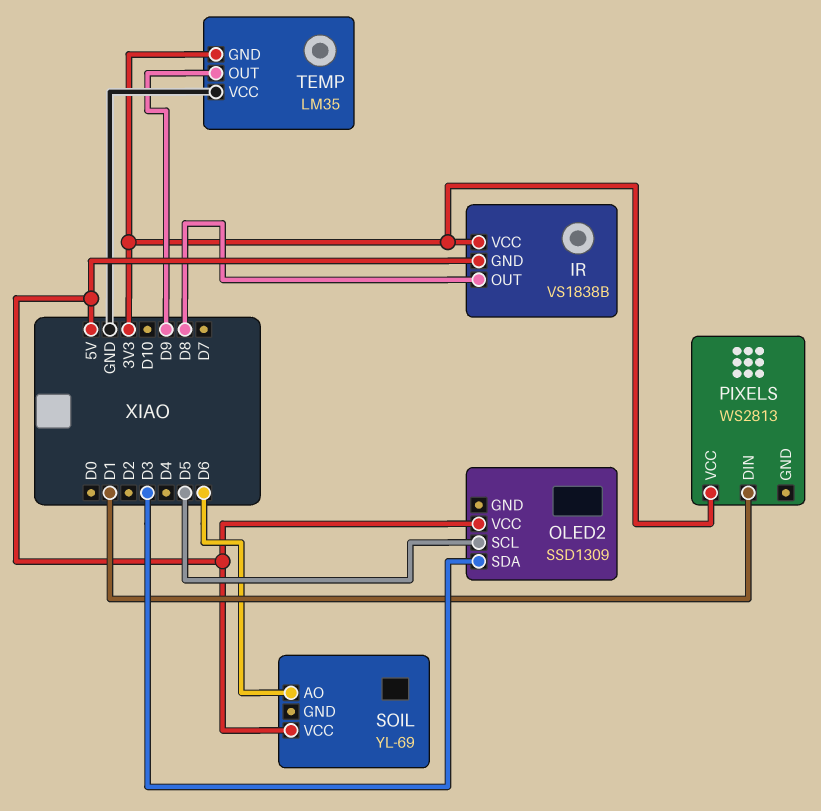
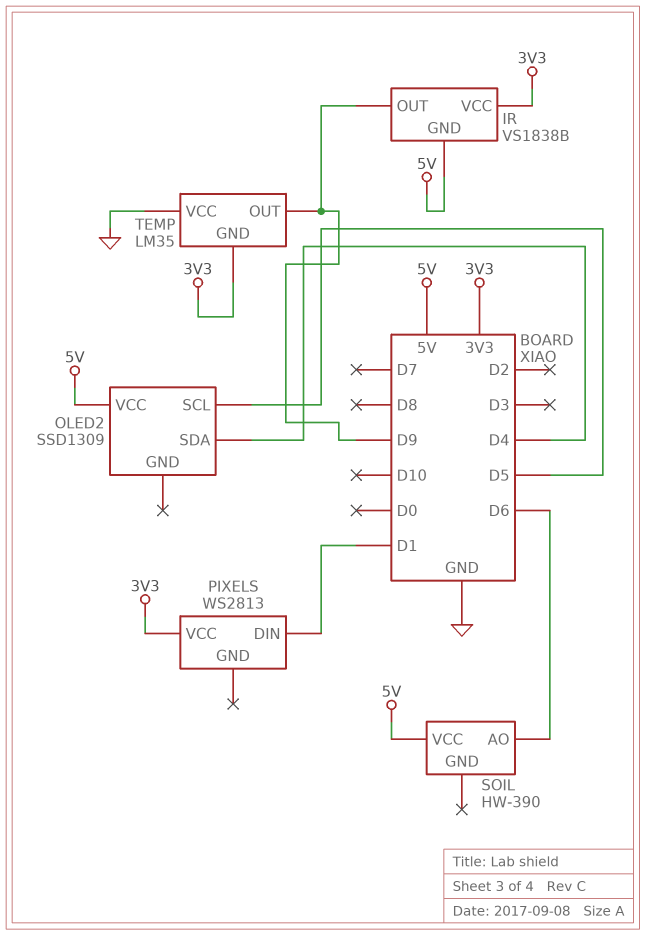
IR pin OUT: D8 -> D9
OLED2 pin SDA: D3 -> D4
SOIL: YL-69 -> HW-390

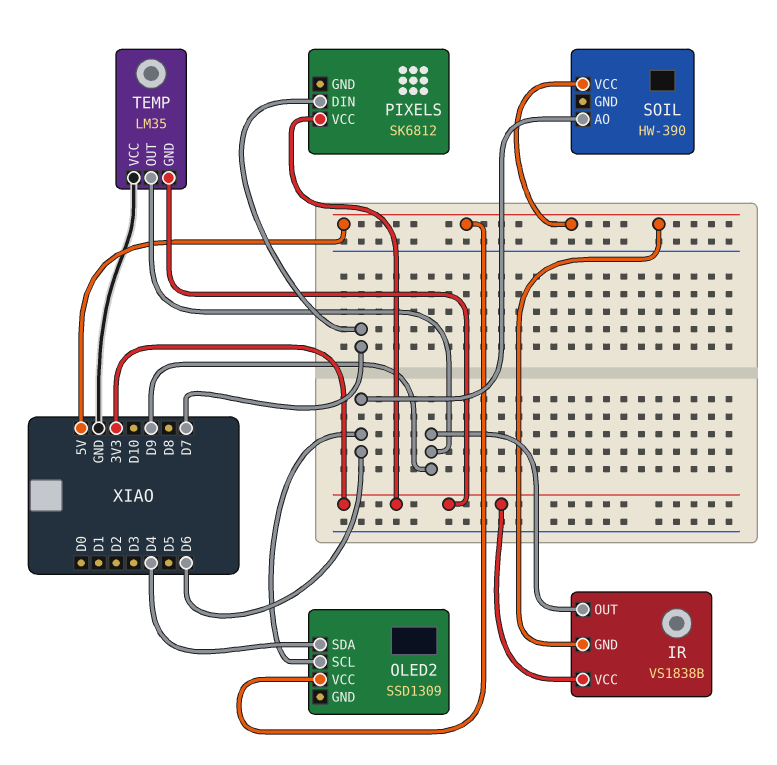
OLED2 pin SCL: D5 -> D6
PIXELS: WS2813 -> SK6812
PIXELS pin DIN: D1 -> D7

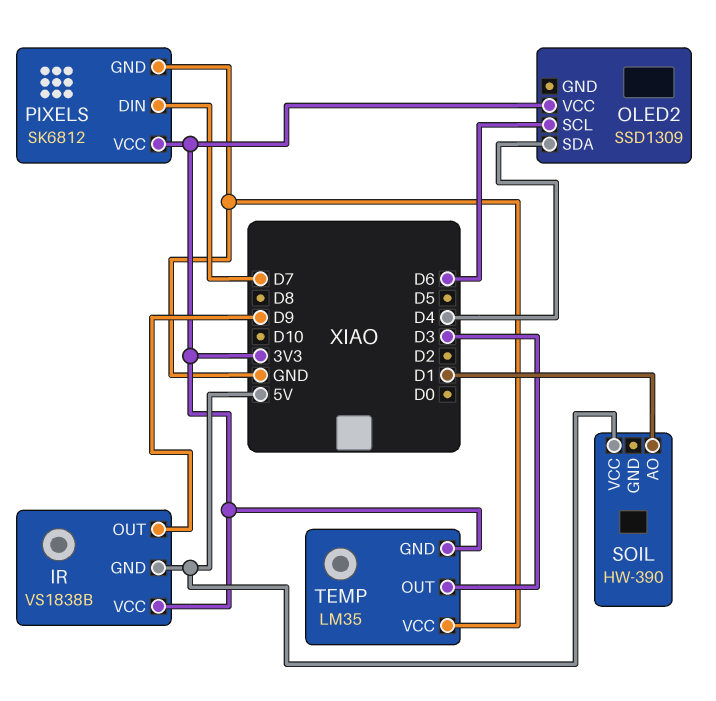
OLED2 pin VCC: 5V -> 3V3
PIXELS pin GND: none -> GND
SOIL pin AO: D6 -> D1
TEMP pin OUT: D9 -> D3

